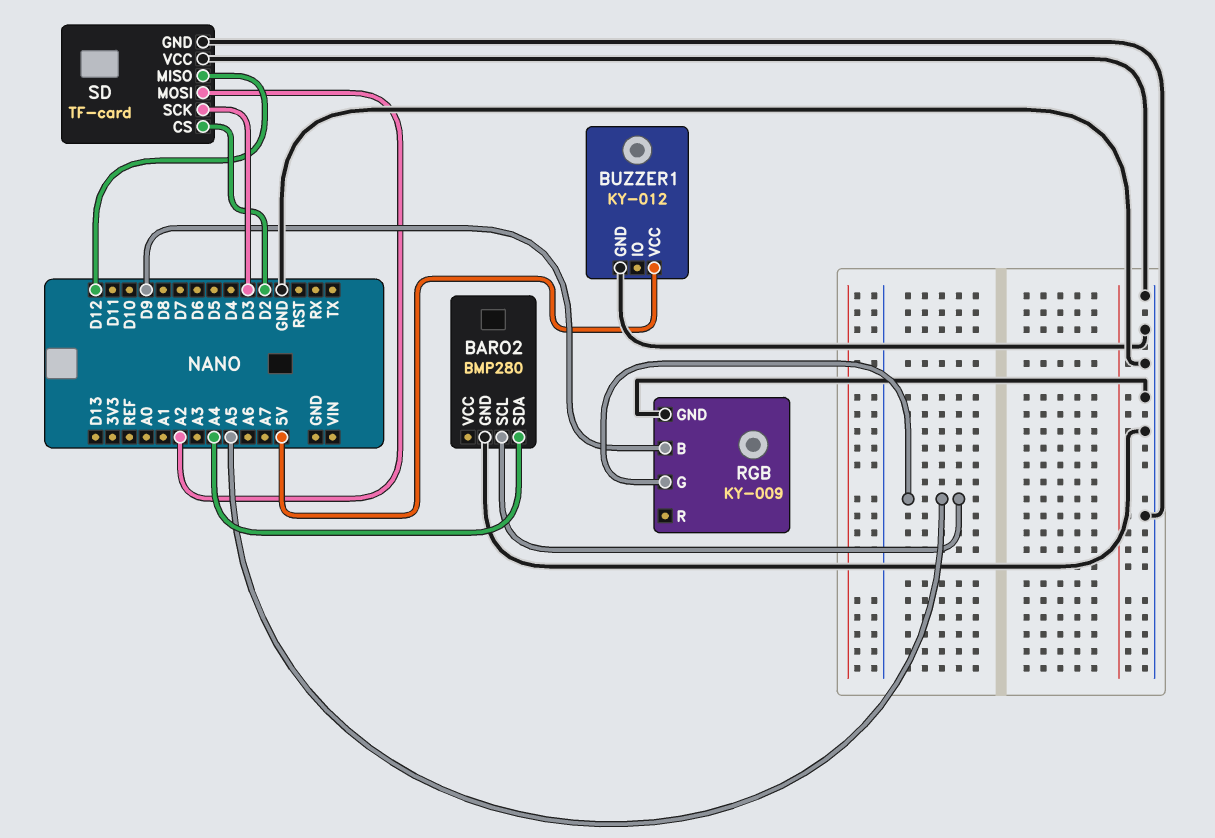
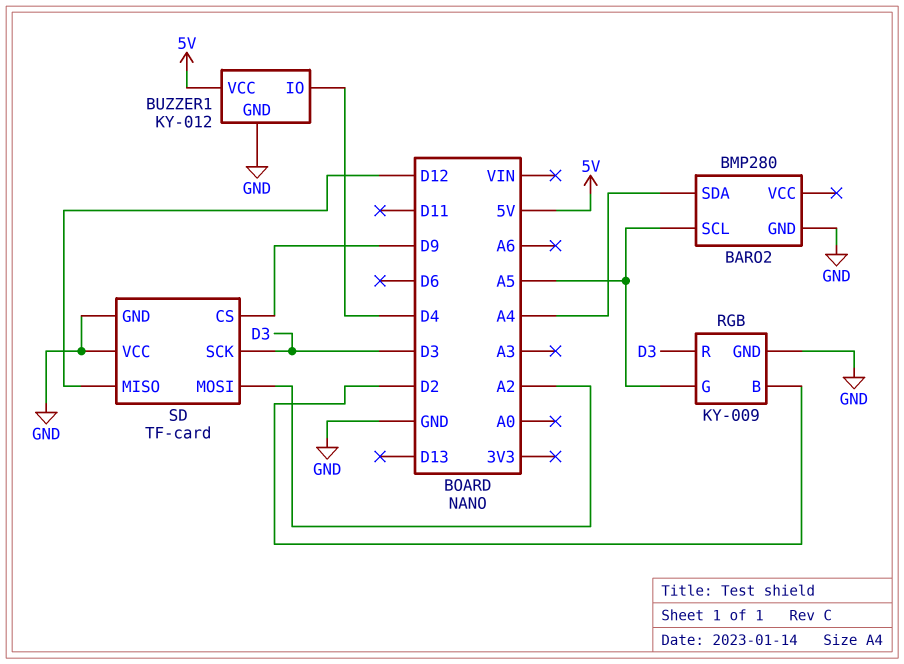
BUZZER1 pin IO: none -> D4
RGB pin B: D9 -> D2
RGB pin R: none -> D3
SD pin CS: D2 -> D9

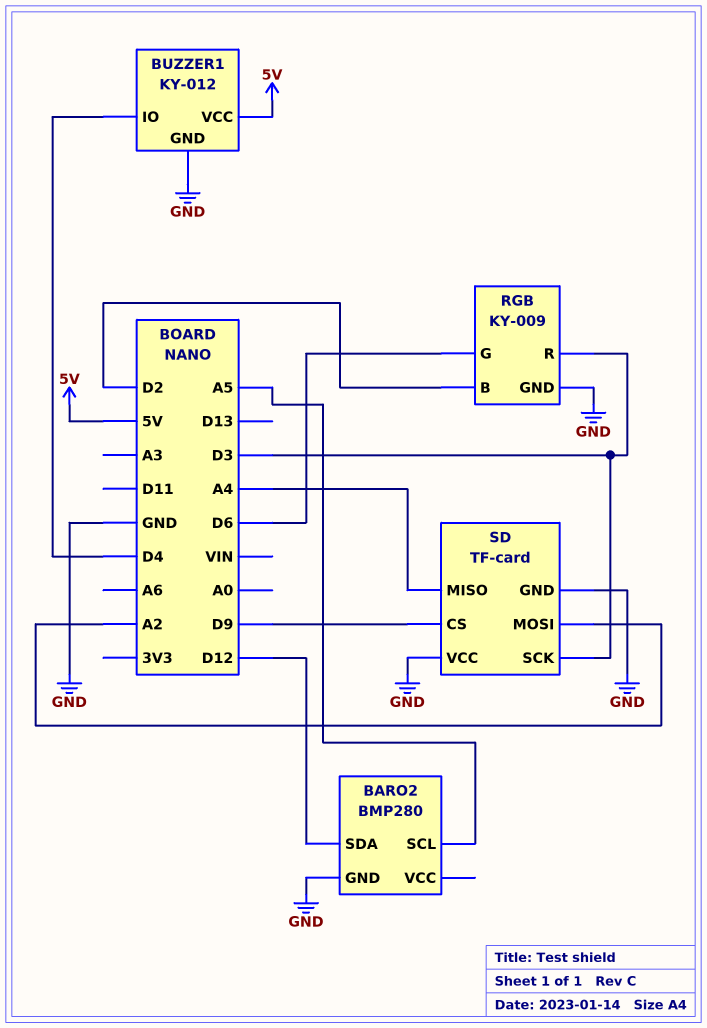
BARO2 pin SDA: A4 -> D12
RGB pin G: A5 -> D6
SD pin MISO: D12 -> A4

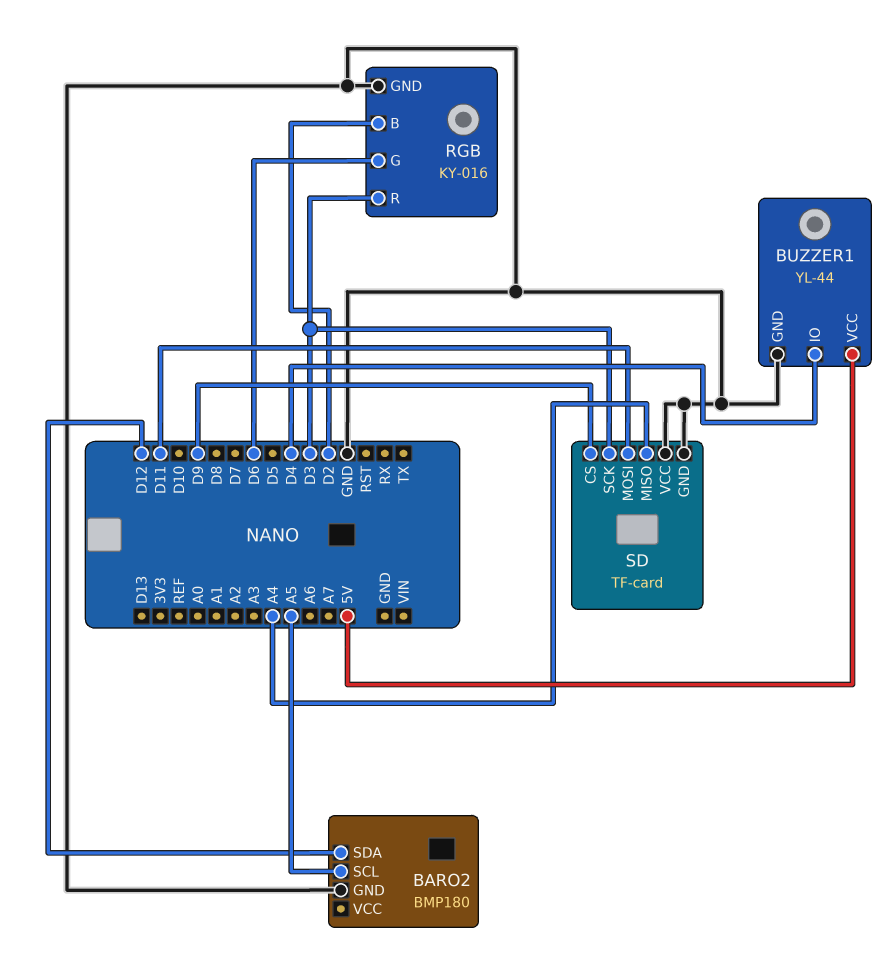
BARO2: BMP280 -> BMP180
BUZZER1: KY-012 -> YL-44
RGB: KY-009 -> KY-016
SD pin MOSI: A2 -> D11

